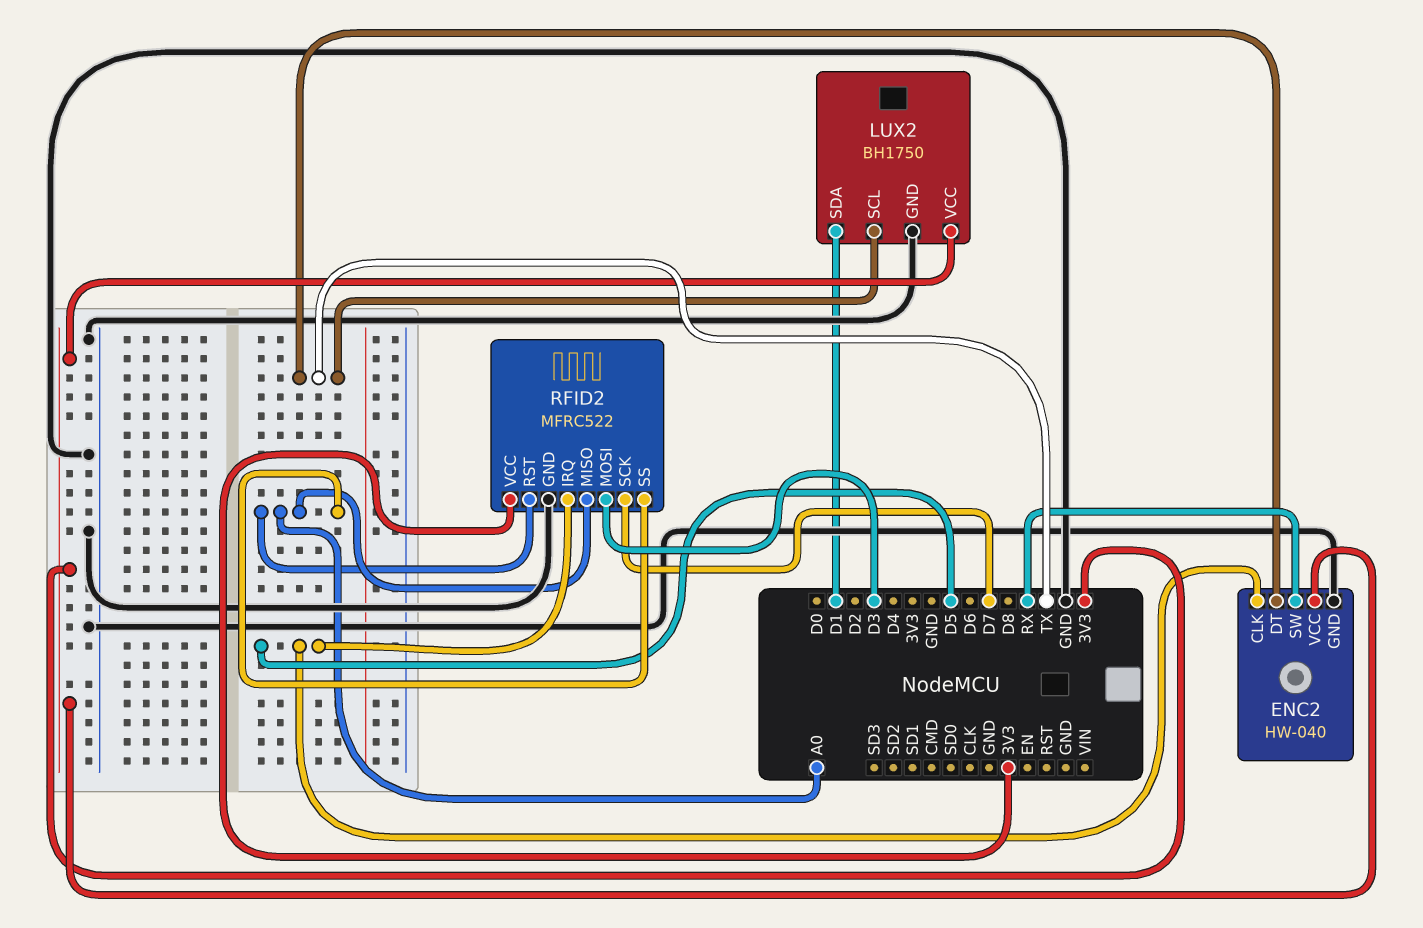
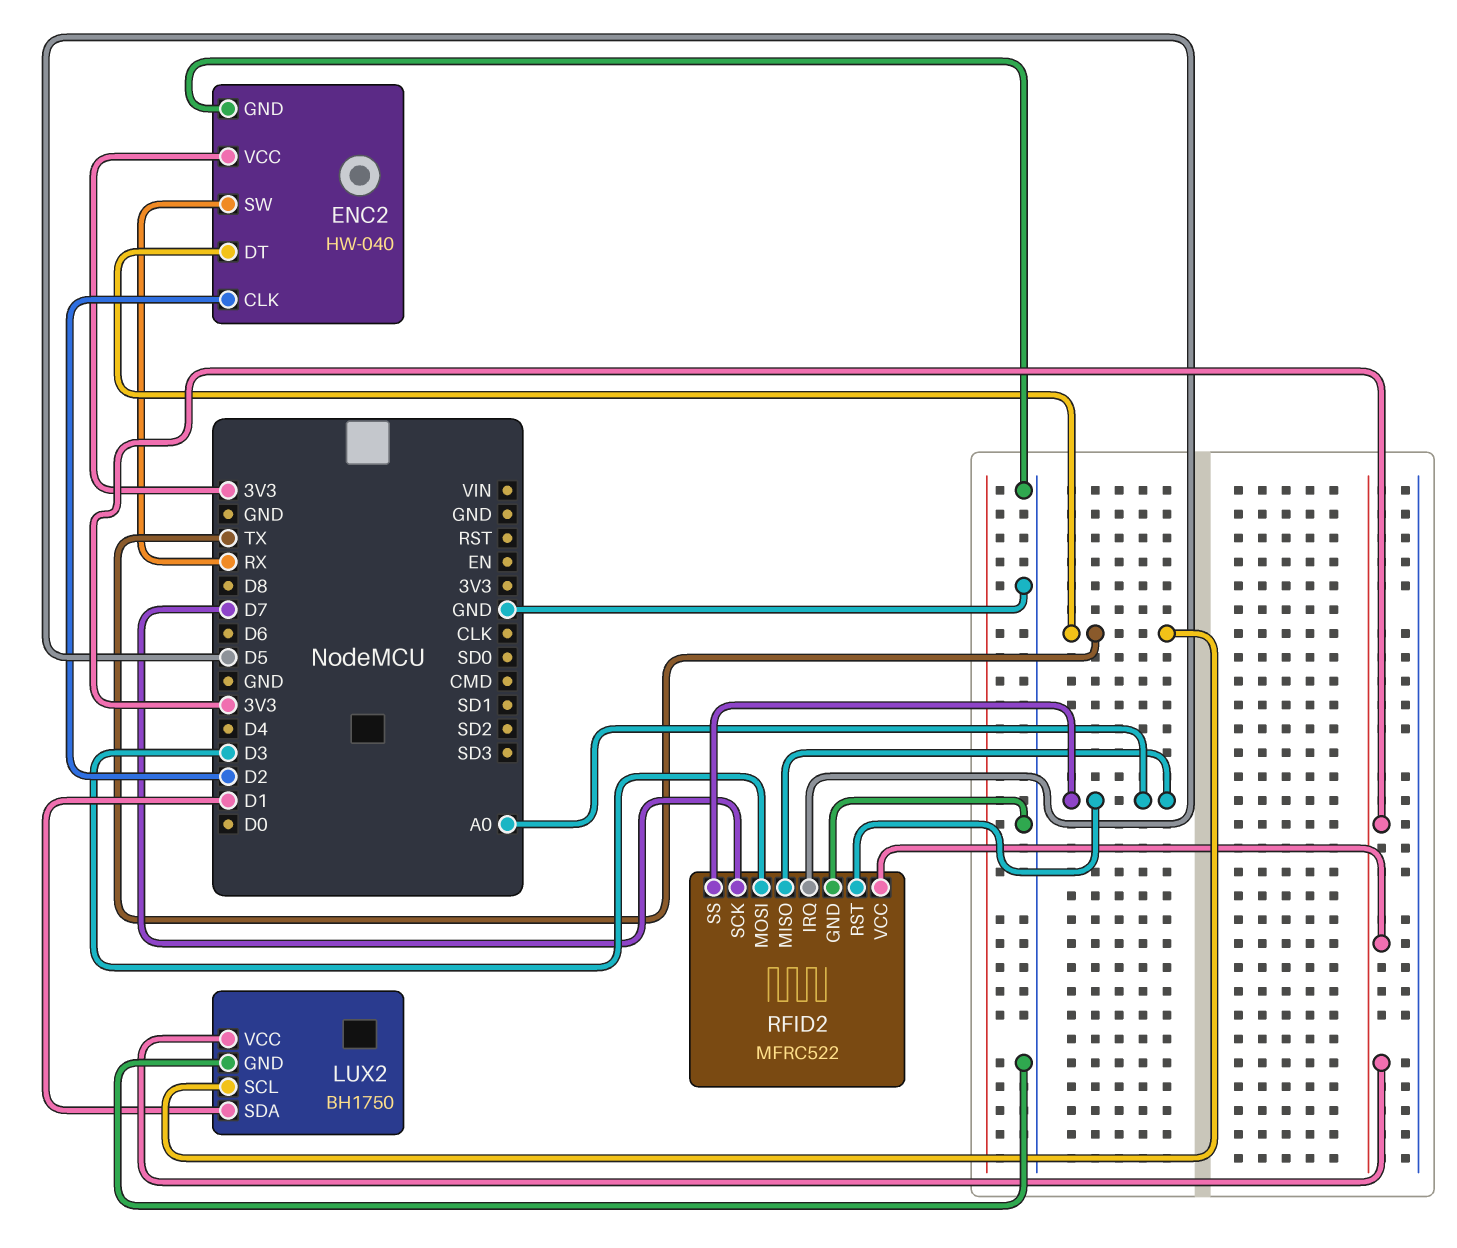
ENC2 pin CLK: D5 -> D2

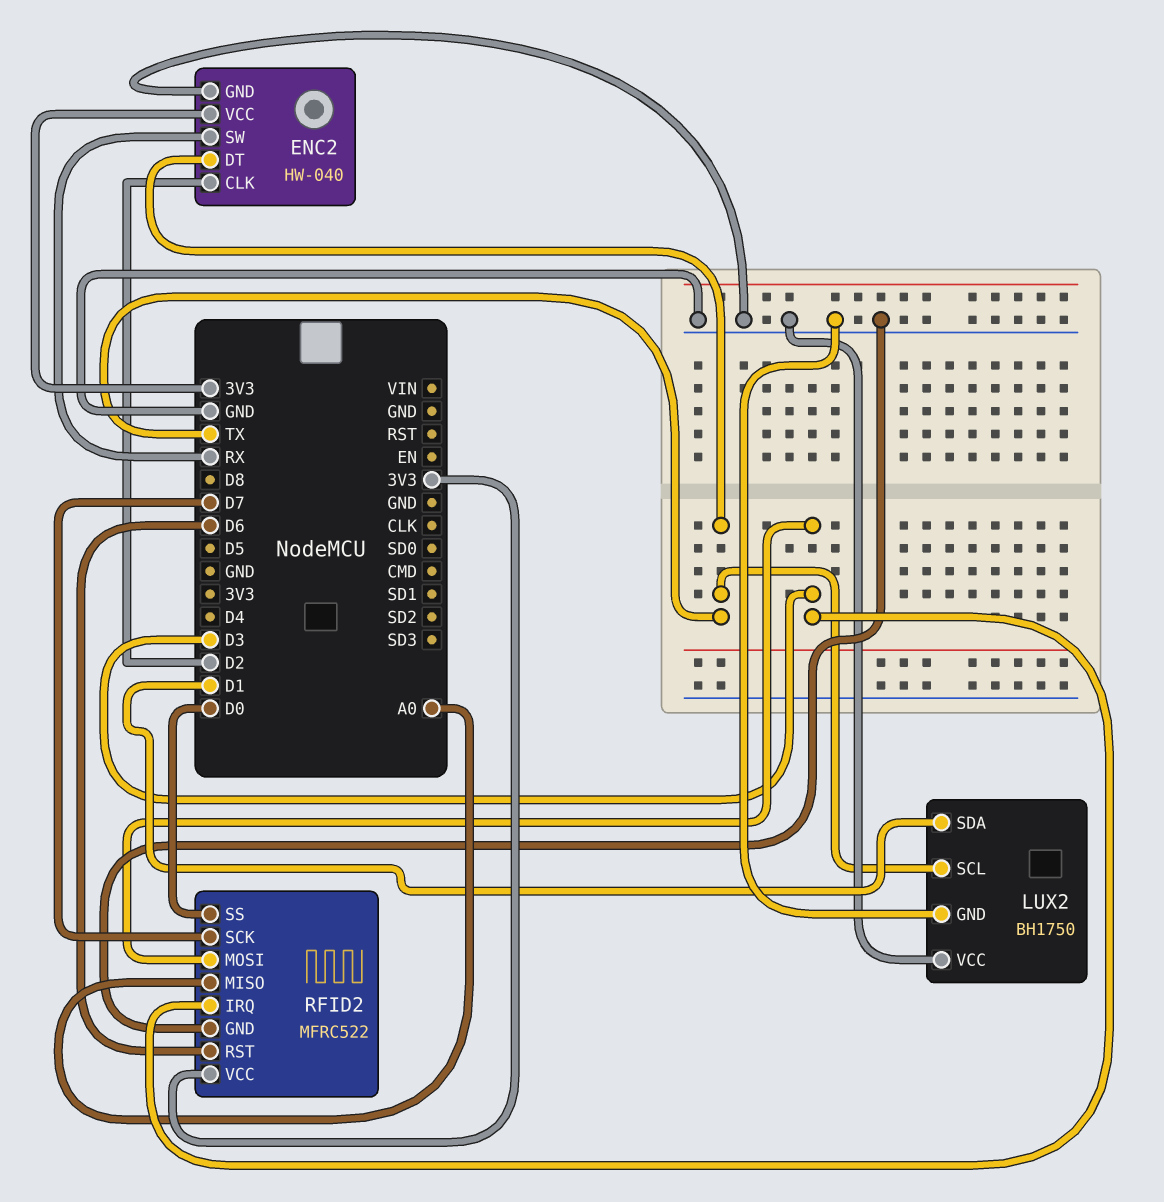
LUX2 pin VCC: 3V3 -> GND
RFID2 pin IRQ: D5 -> D3
RFID2 pin RST: A0 -> D6
RFID2 pin SS: A0 -> D0

